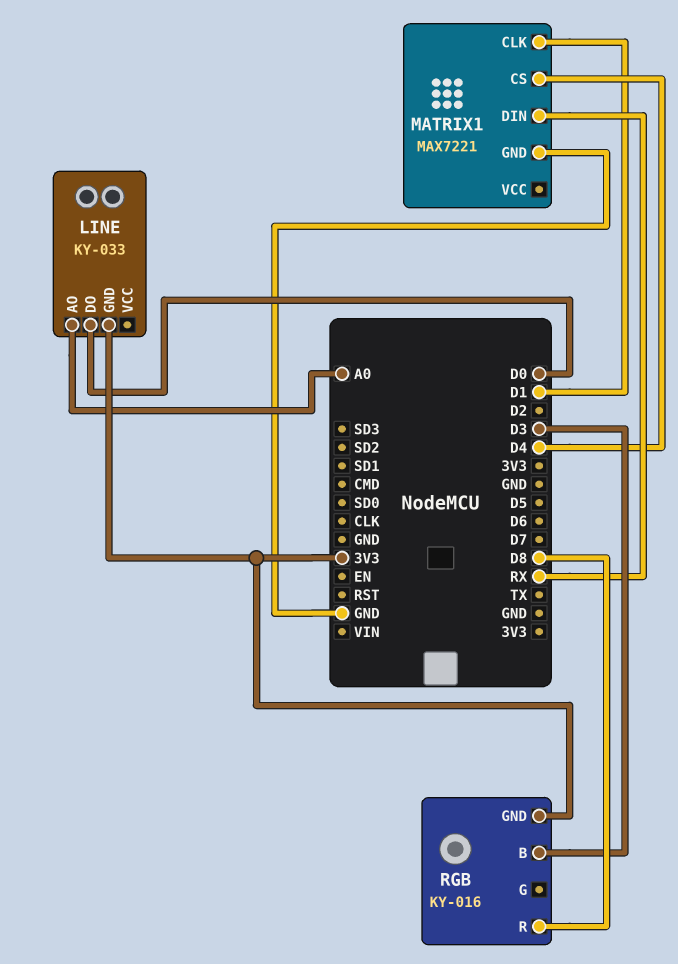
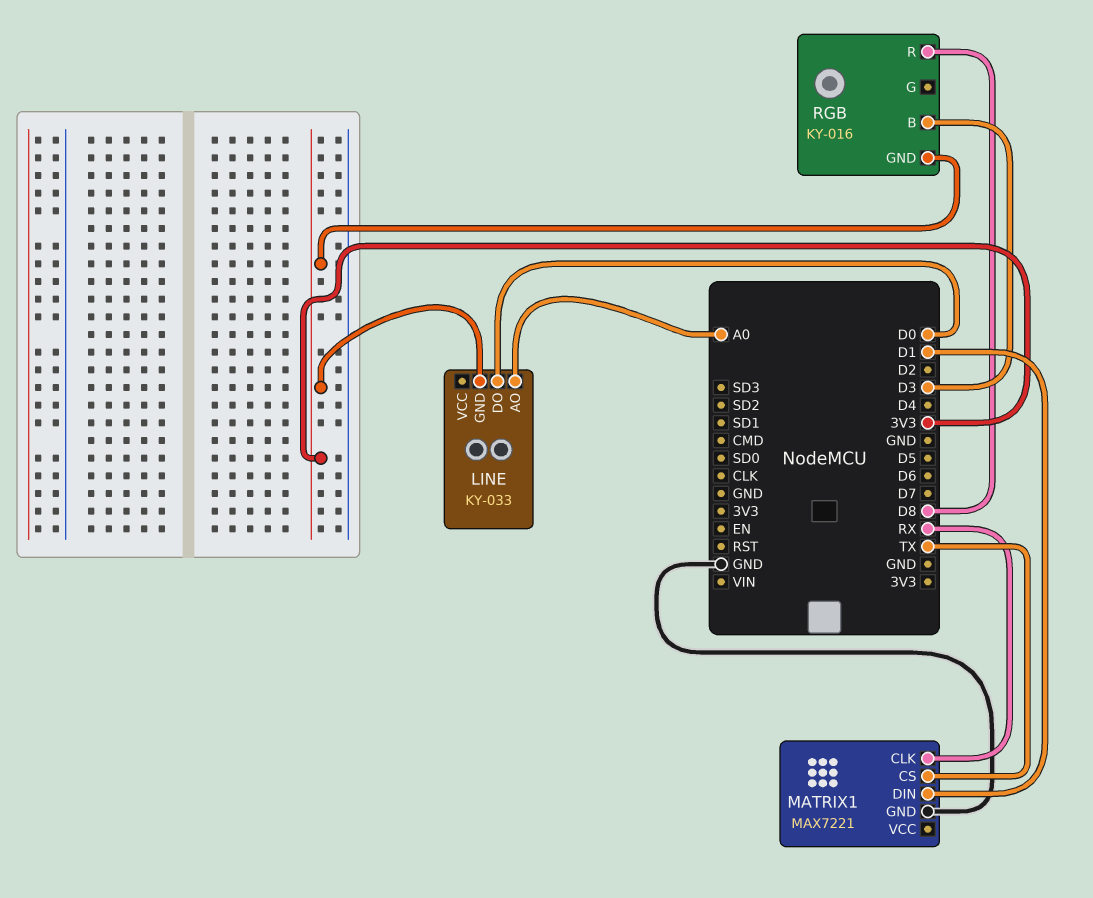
MATRIX1 pin CLK: D1 -> RX
MATRIX1 pin CS: D4 -> TX
MATRIX1 pin DIN: RX -> D1

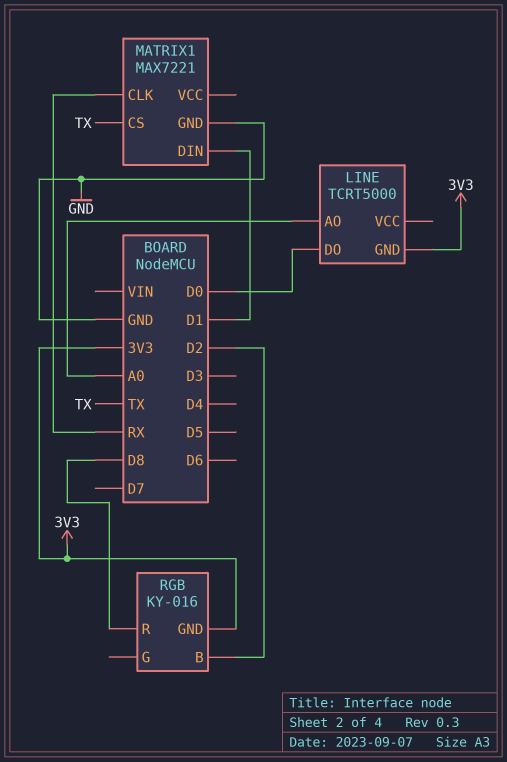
LINE: KY-033 -> TCRT5000
RGB pin B: D3 -> D2

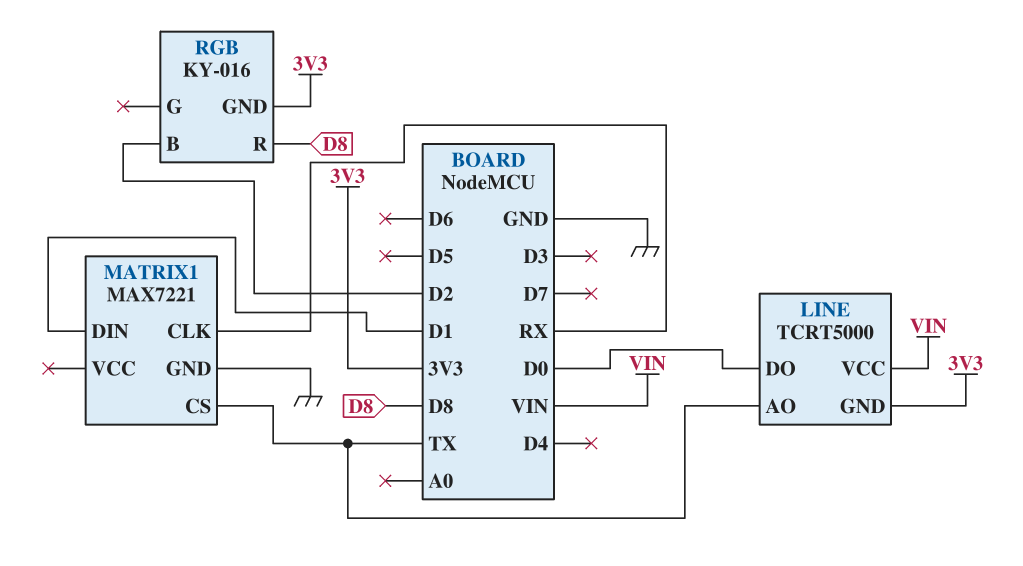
LINE pin AO: A0 -> TX
LINE pin VCC: none -> VIN

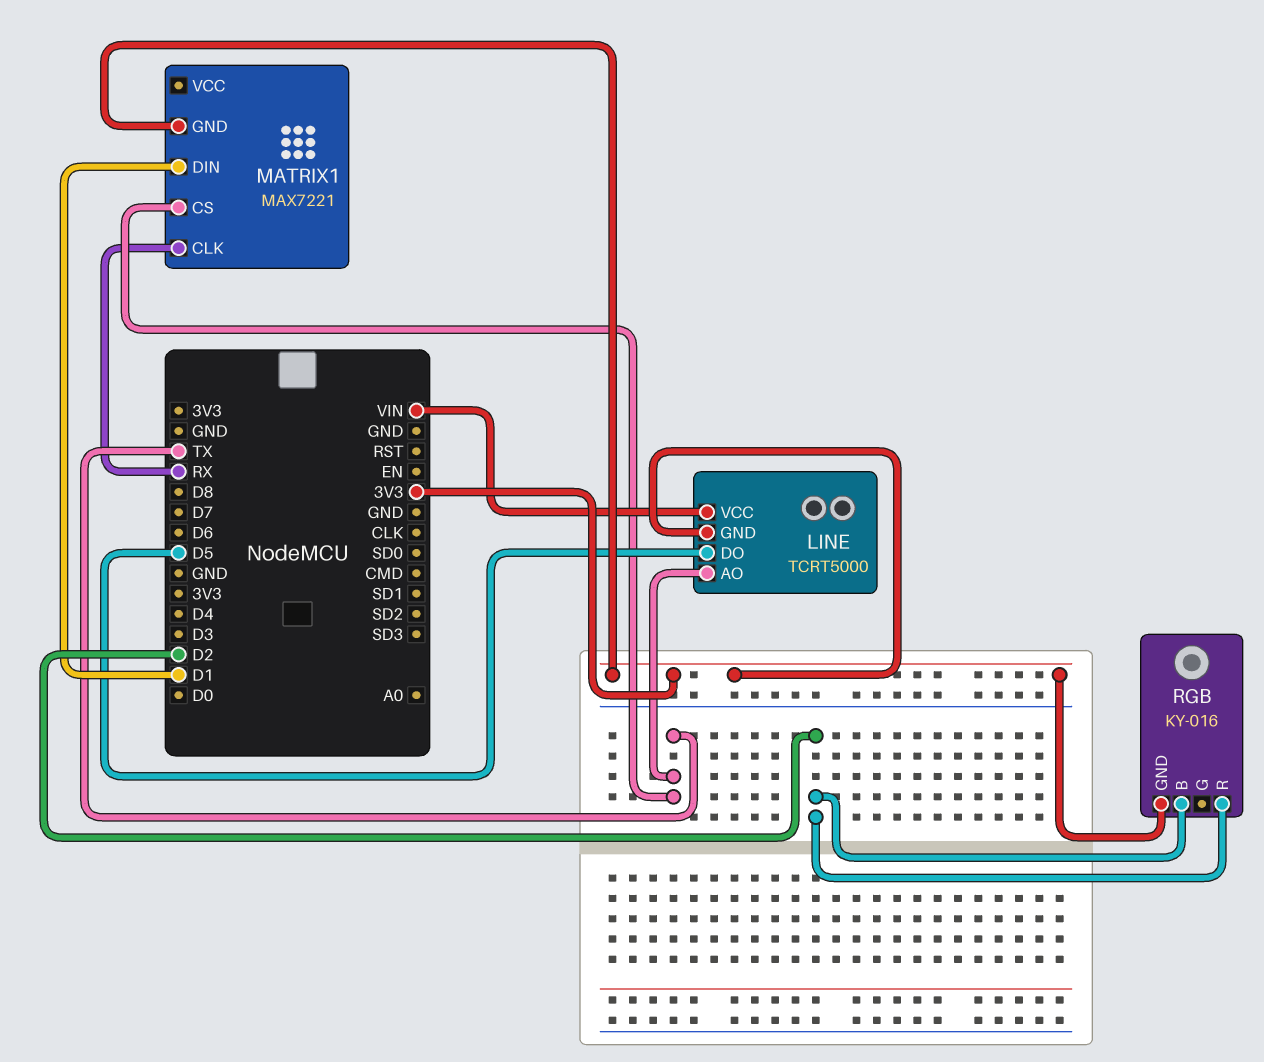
LINE pin DO: D0 -> D5
MATRIX1 pin GND: GND -> 3V3
RGB pin R: D8 -> D2

